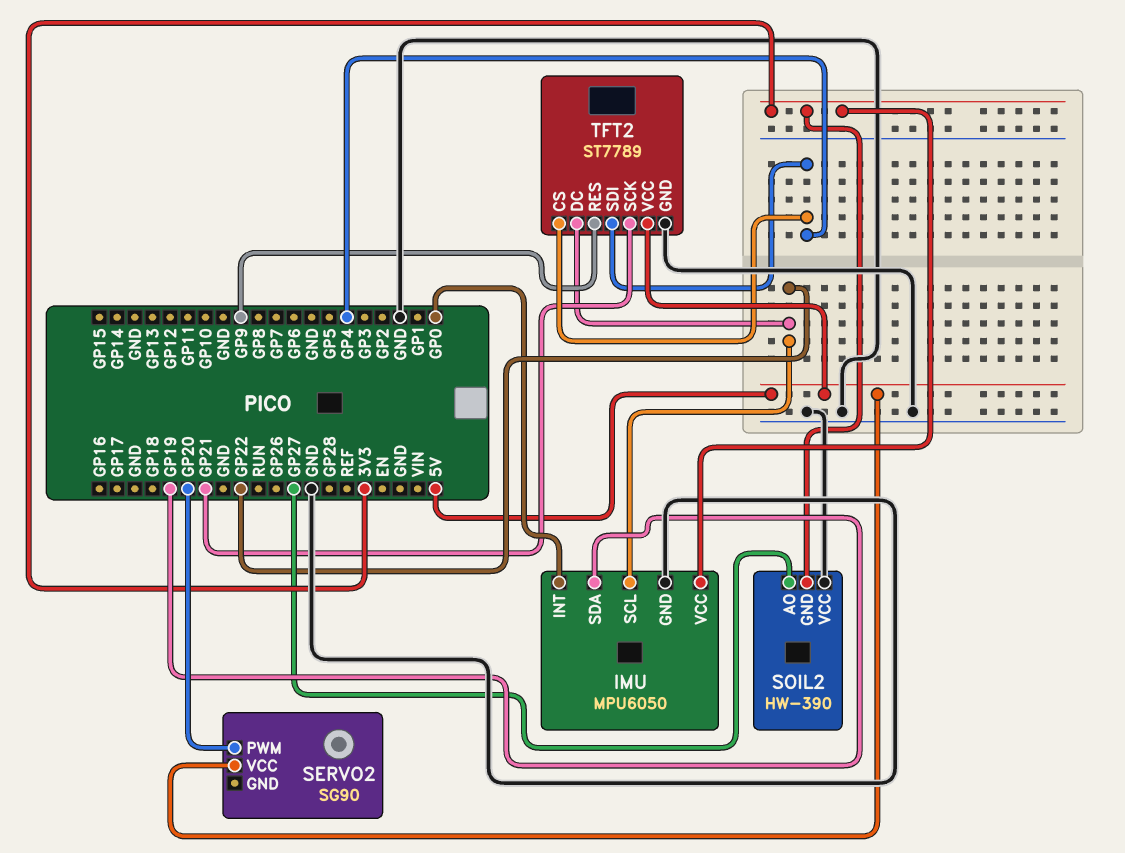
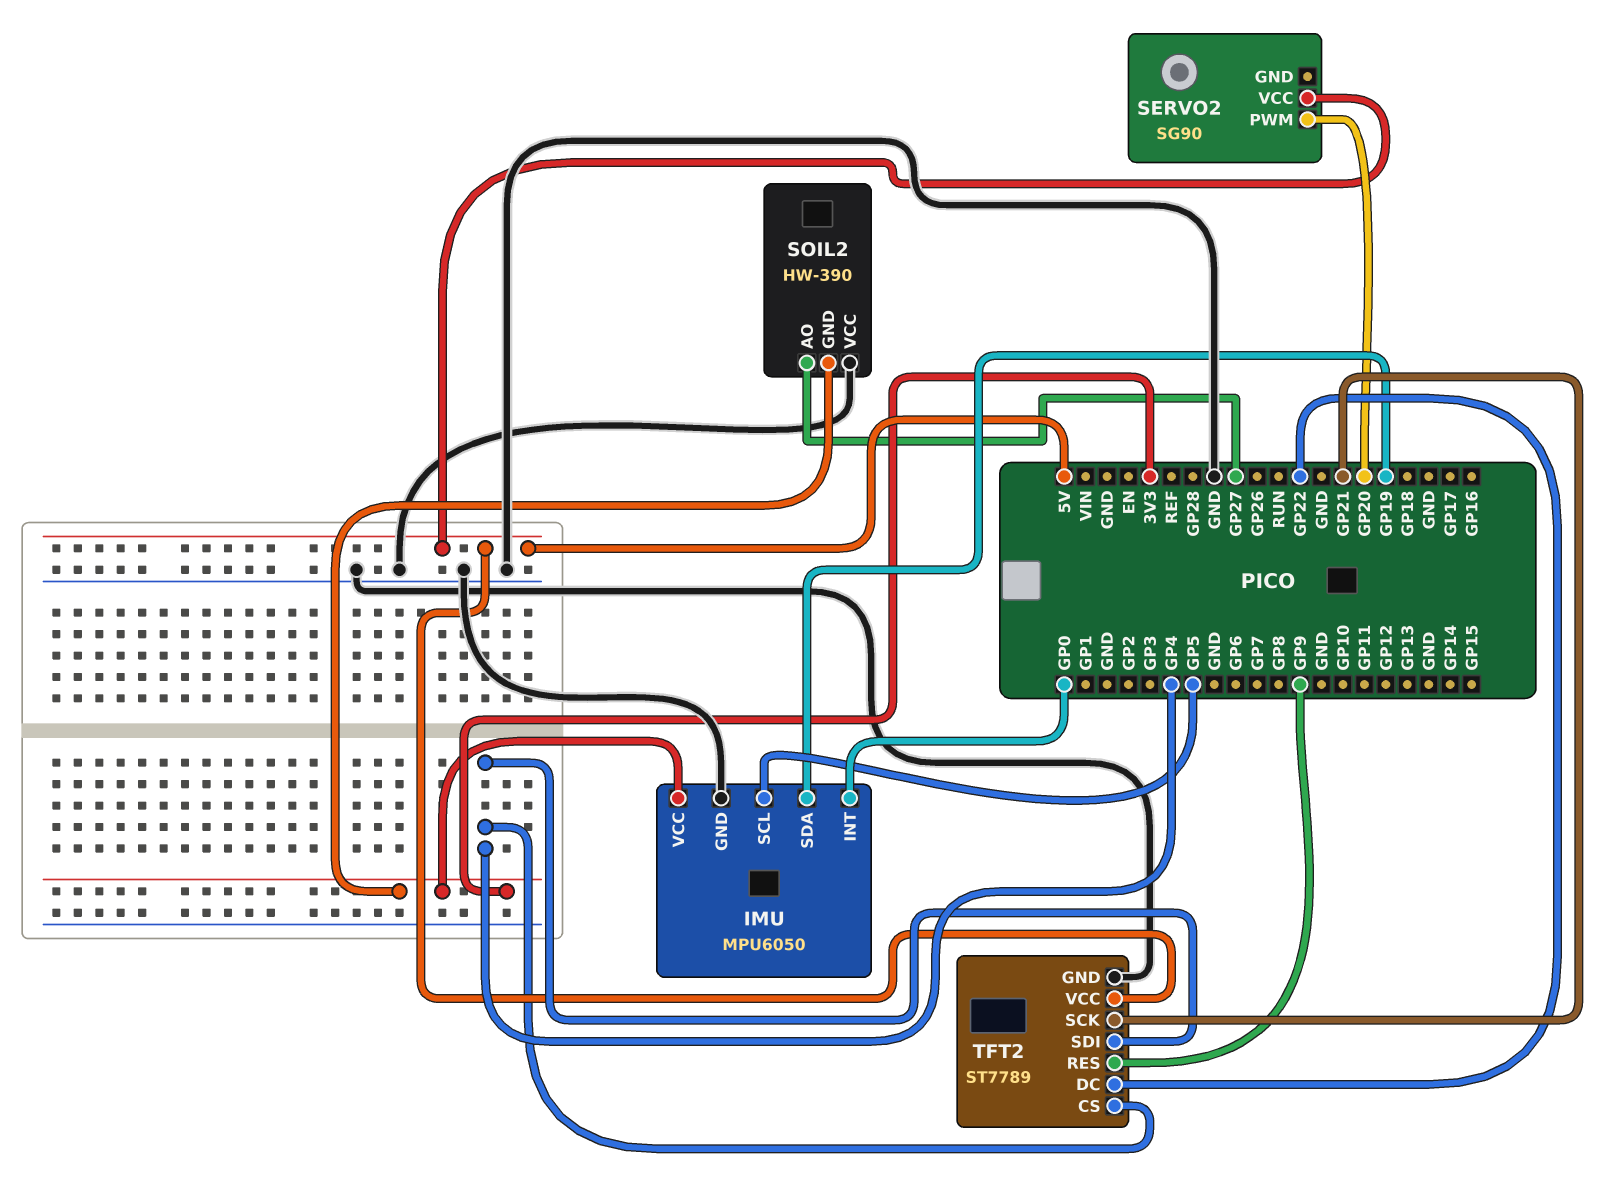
IMU pin SCL: GP22 -> GP5

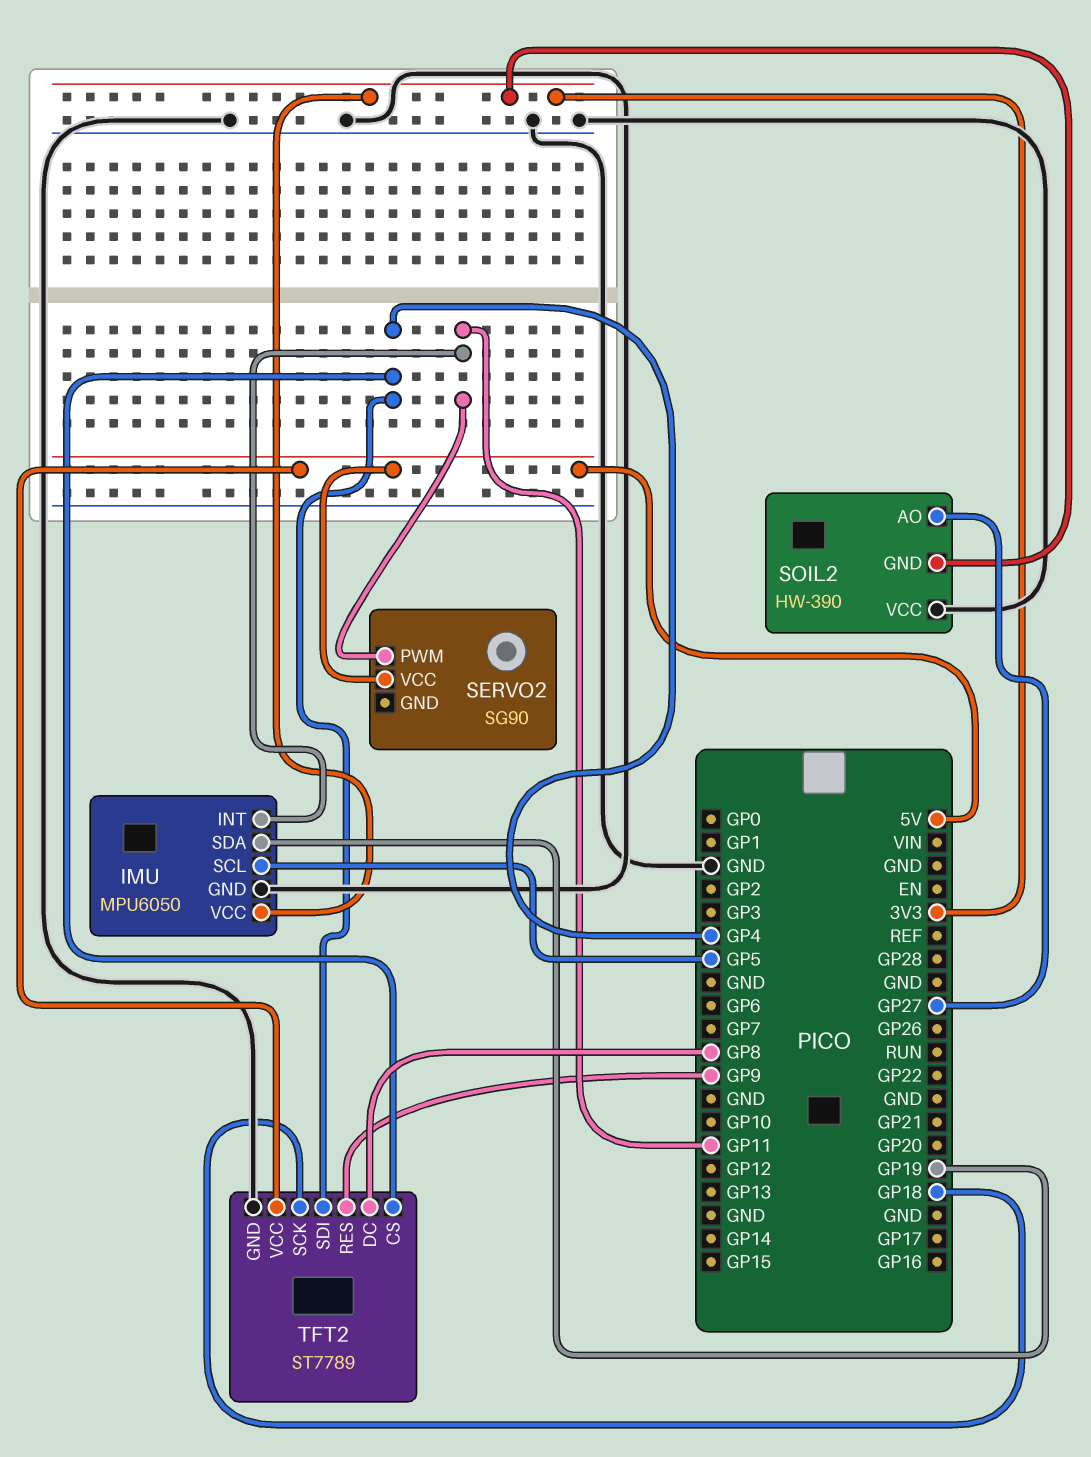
IMU pin INT: GP0 -> GP11
SERVO2 pin PWM: GP20 -> GP11
TFT2 pin DC: GP22 -> GP8
TFT2 pin SCK: GP21 -> GP18

